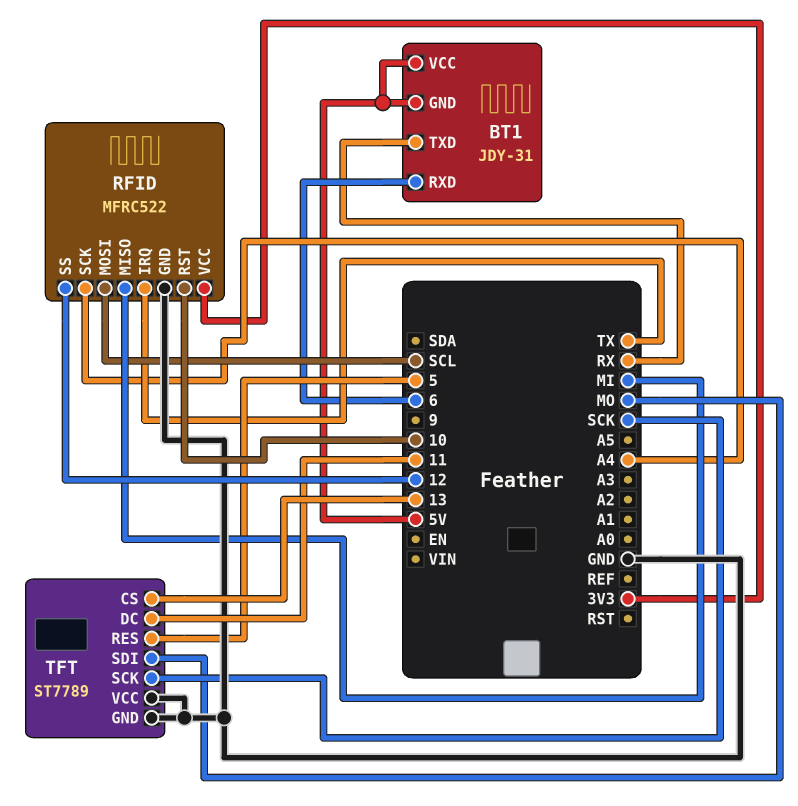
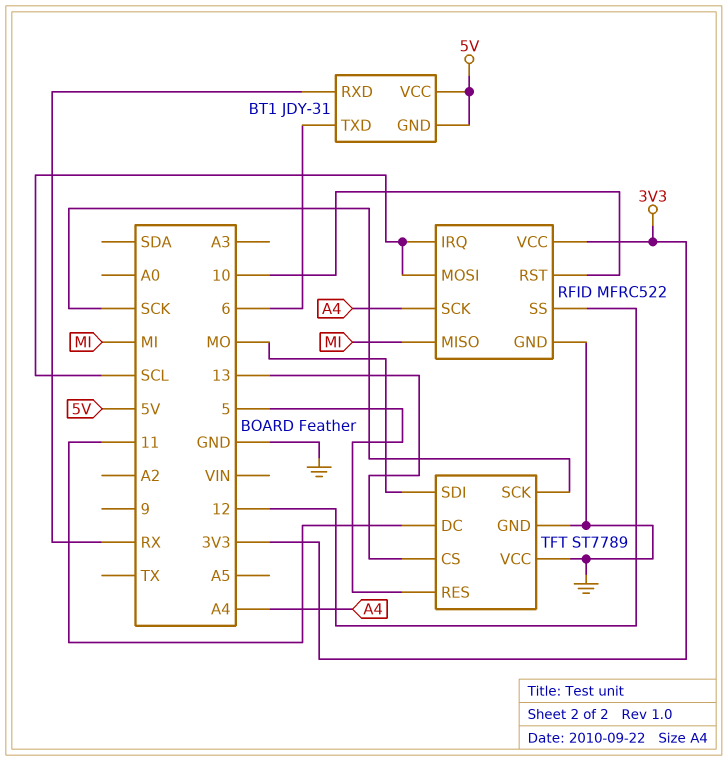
BT1 pin RXD: 6 -> RX
BT1 pin TXD: RX -> 6
RFID pin IRQ: TX -> SCL

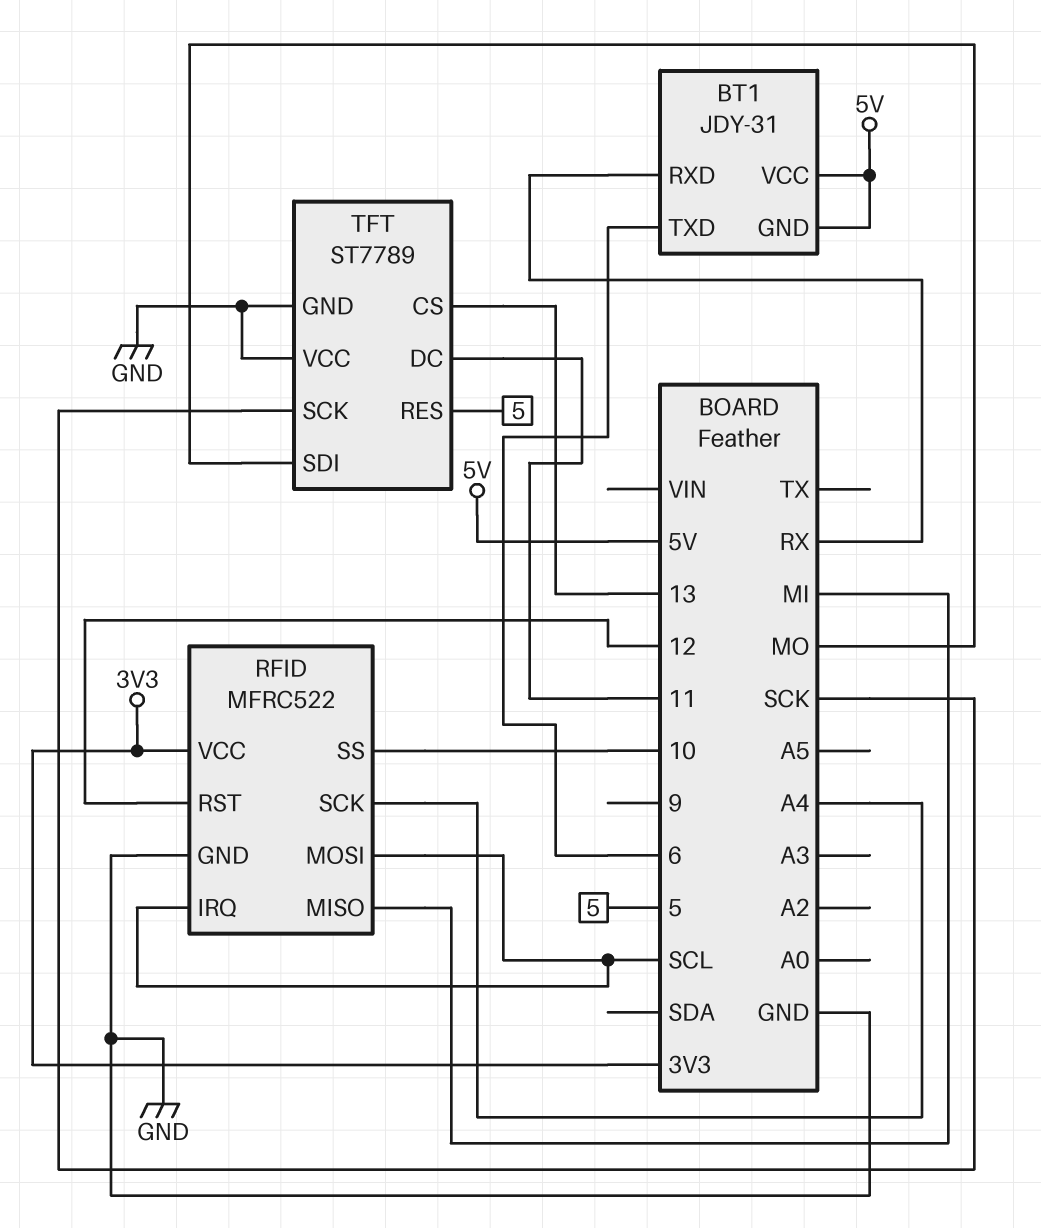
RFID pin RST: 10 -> 12
RFID pin SS: 12 -> 10

